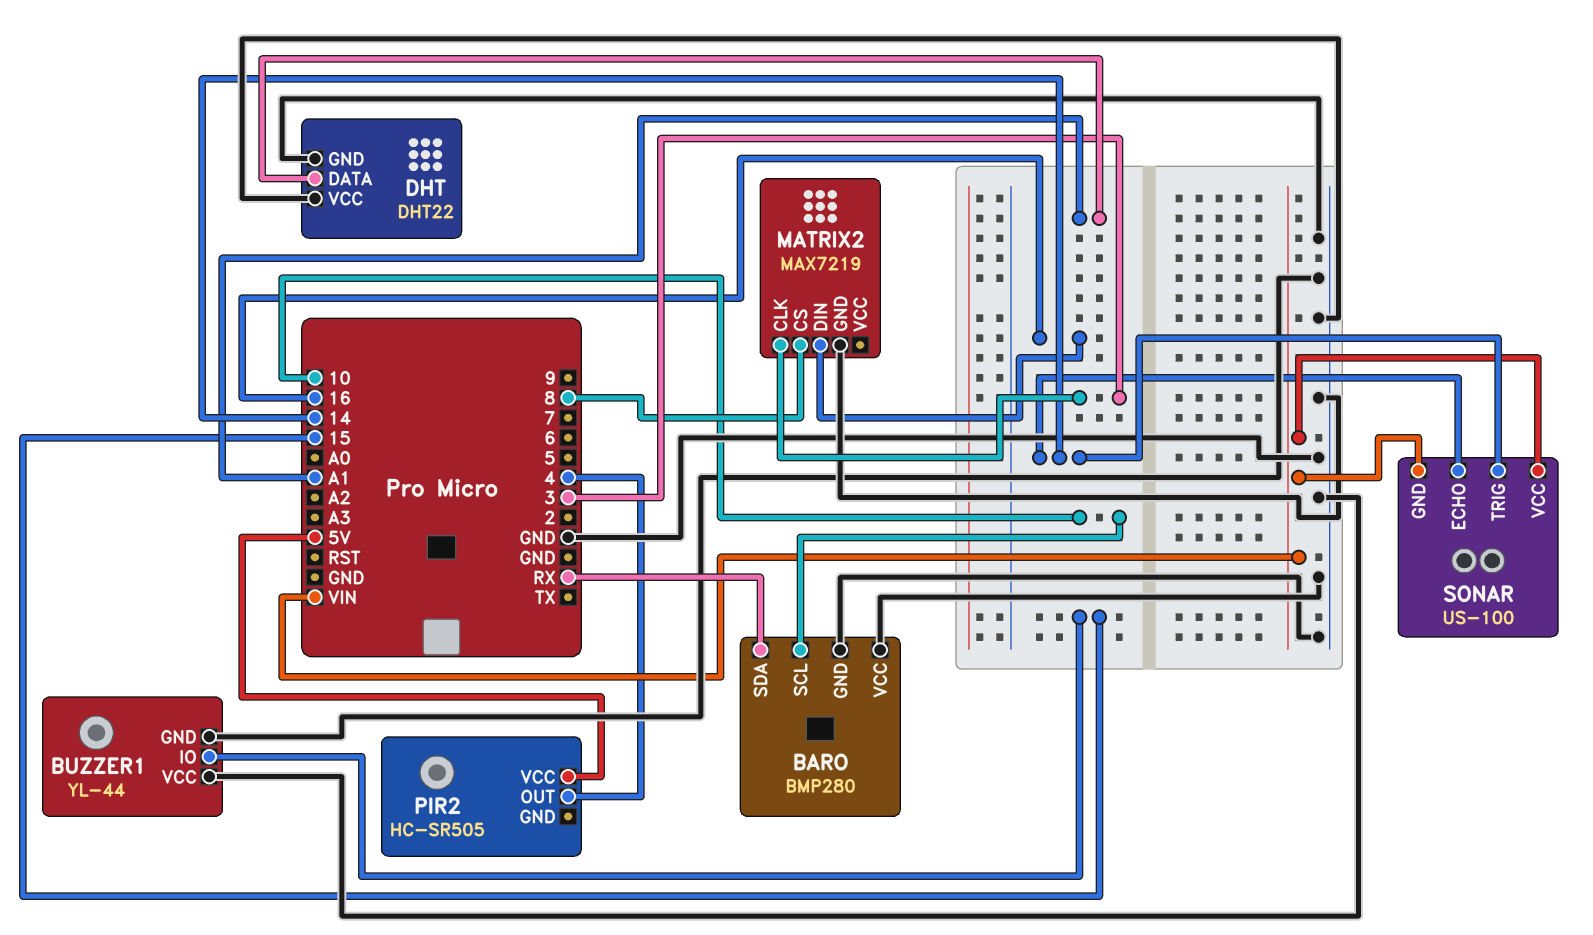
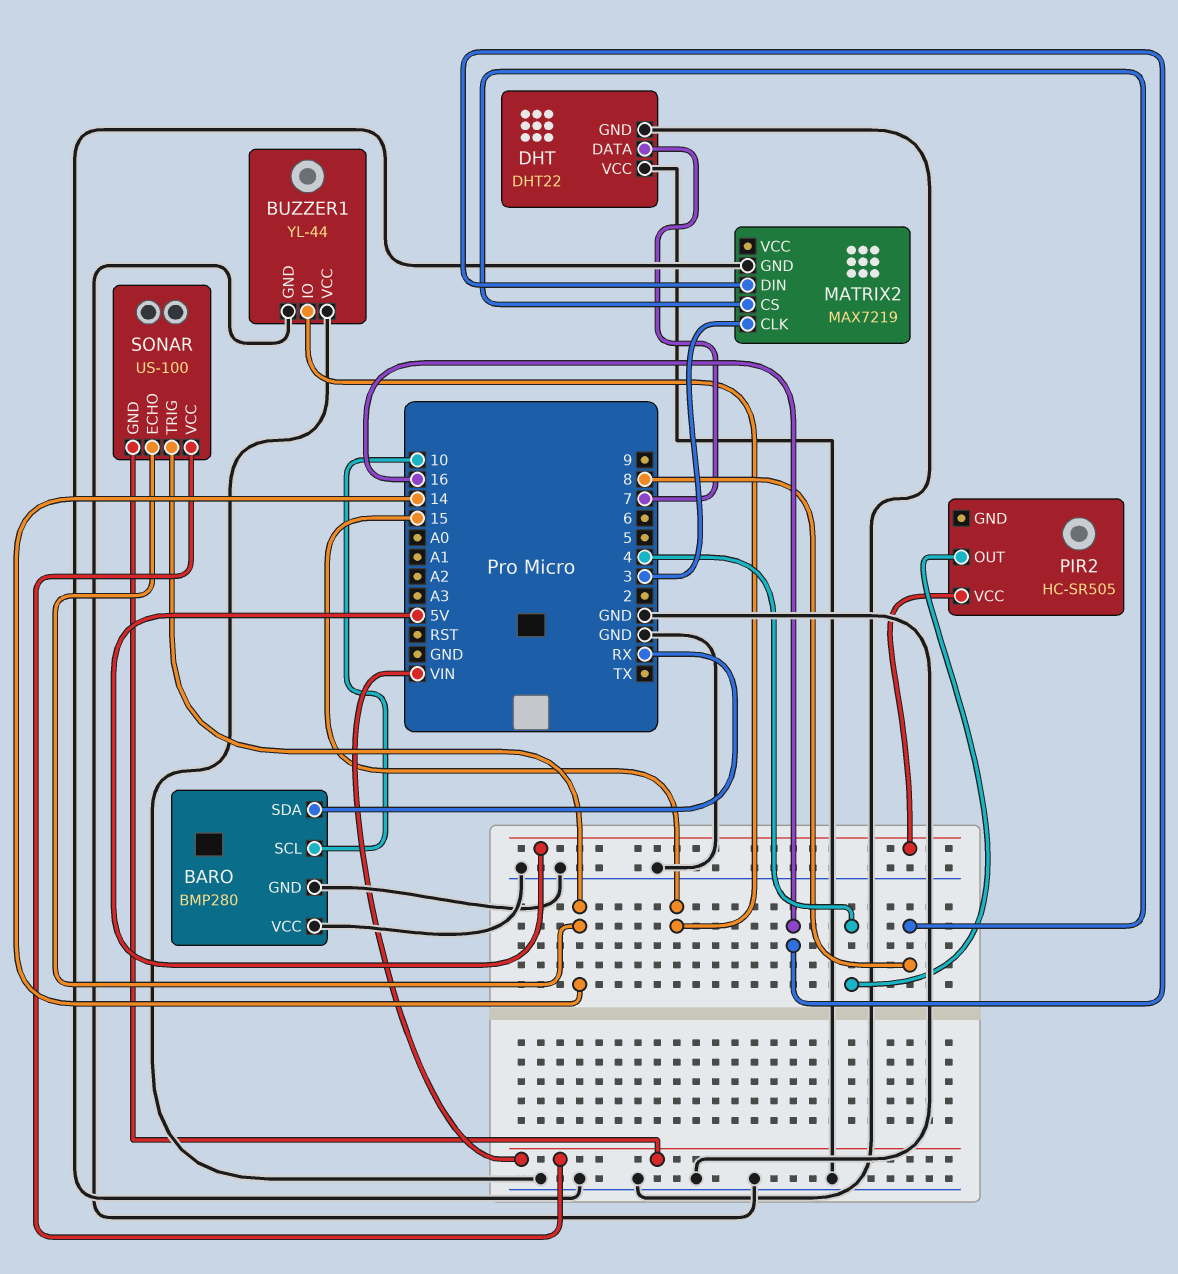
DHT pin DATA: A1 -> 7

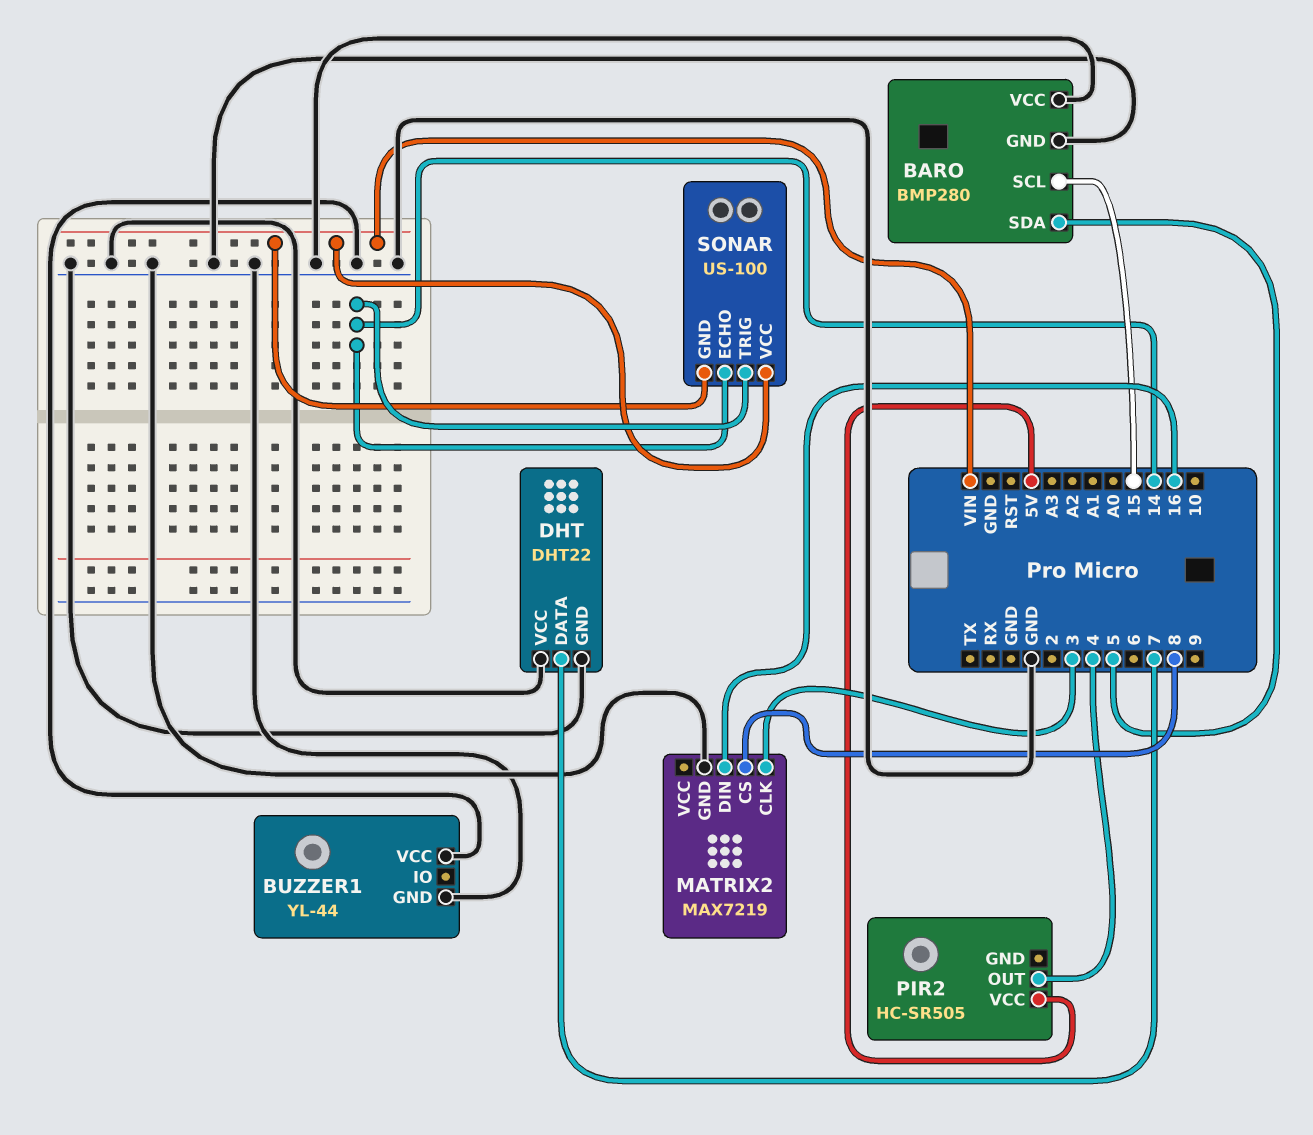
BARO pin SCL: 10 -> 15
BARO pin SDA: RX -> 5
BUZZER1 pin IO: 15 -> none

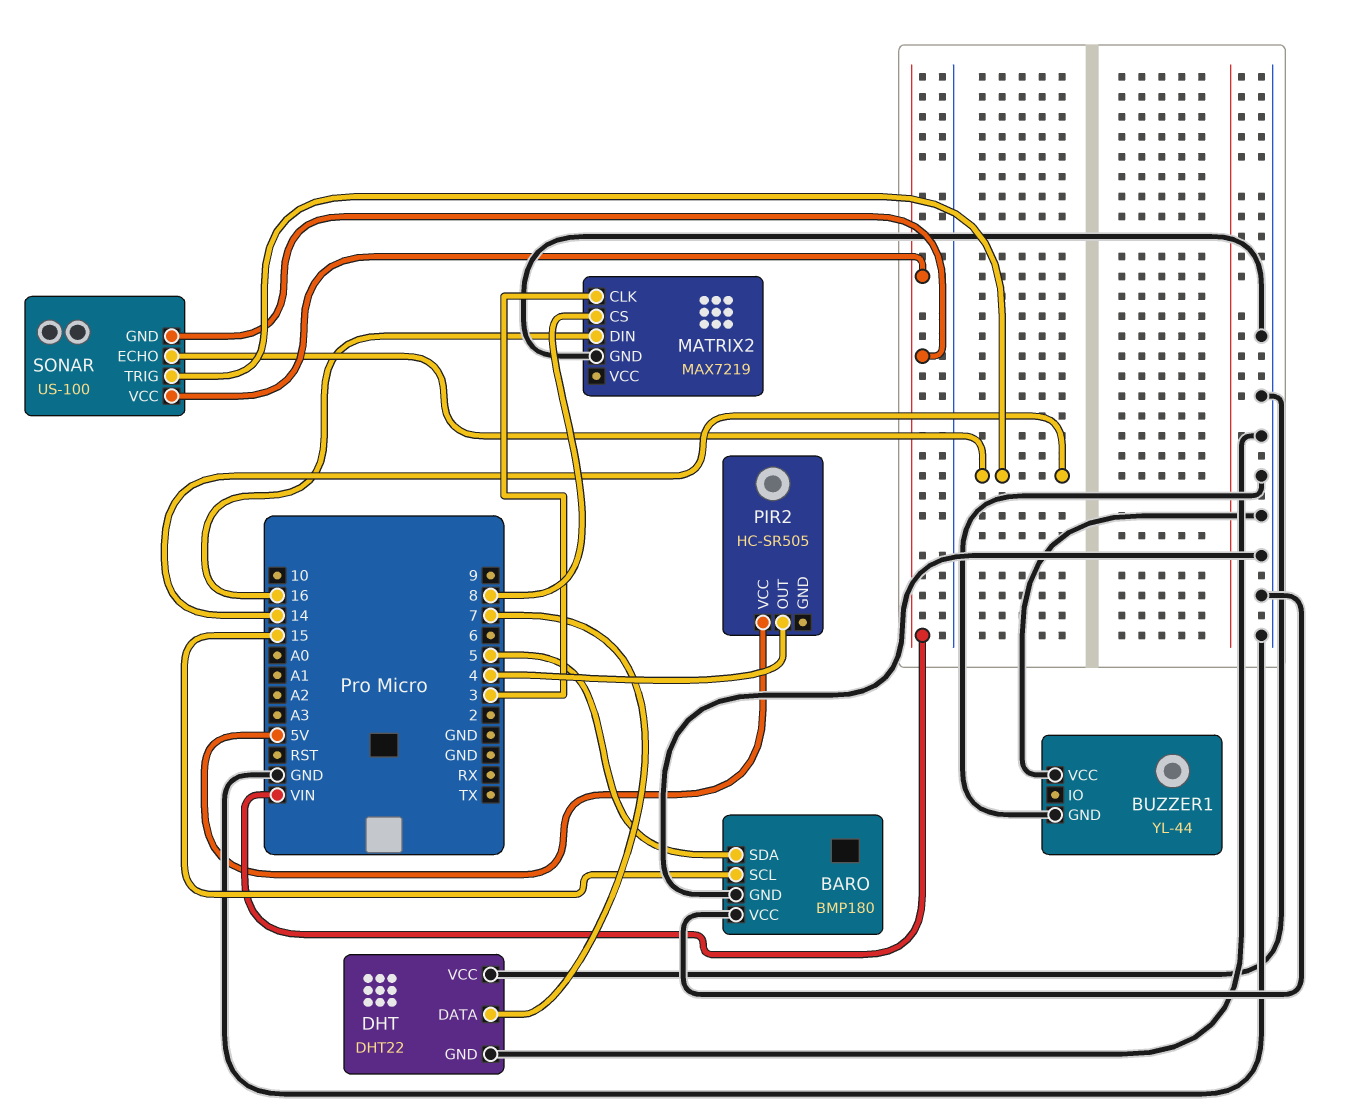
BARO: BMP280 -> BMP180

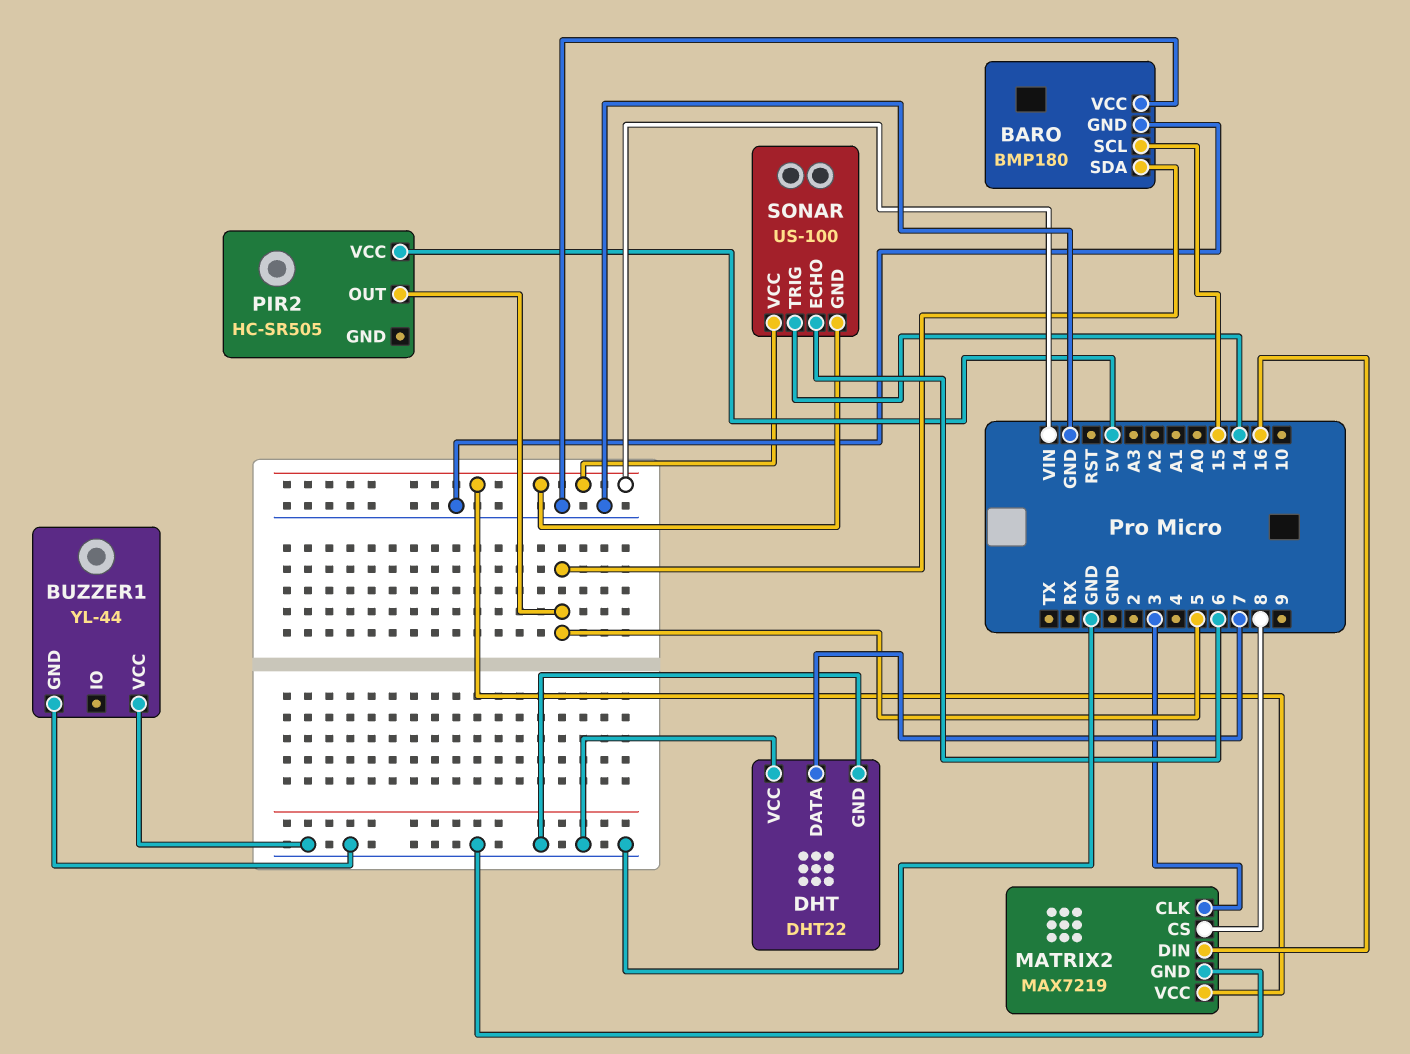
MATRIX2 pin VCC: none -> VIN
PIR2 pin OUT: 4 -> 5
SONAR pin ECHO: 14 -> 6

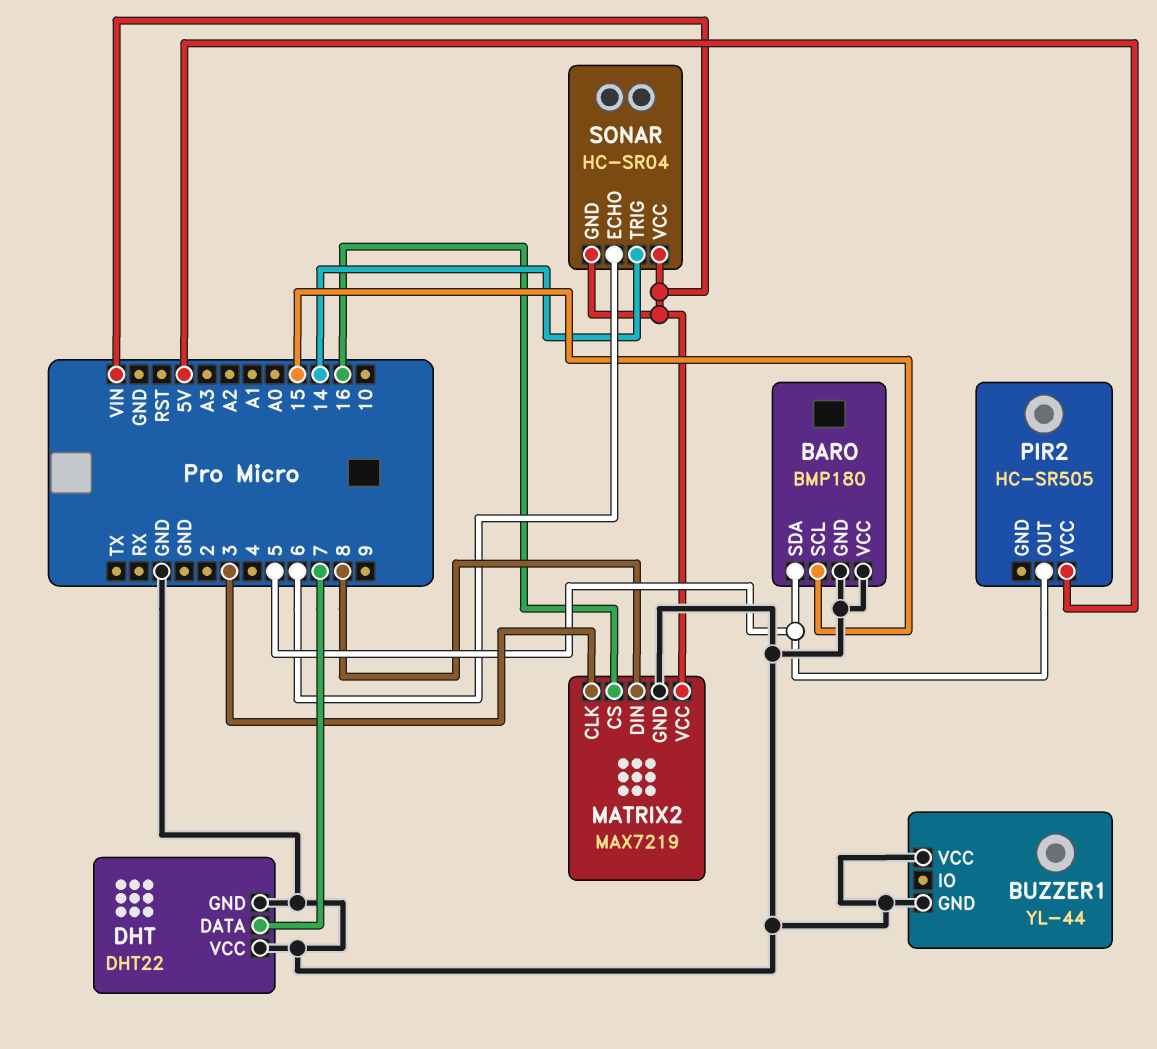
MATRIX2 pin CS: 8 -> 16
MATRIX2 pin DIN: 16 -> 8
SONAR: US-100 -> HC-SR04

